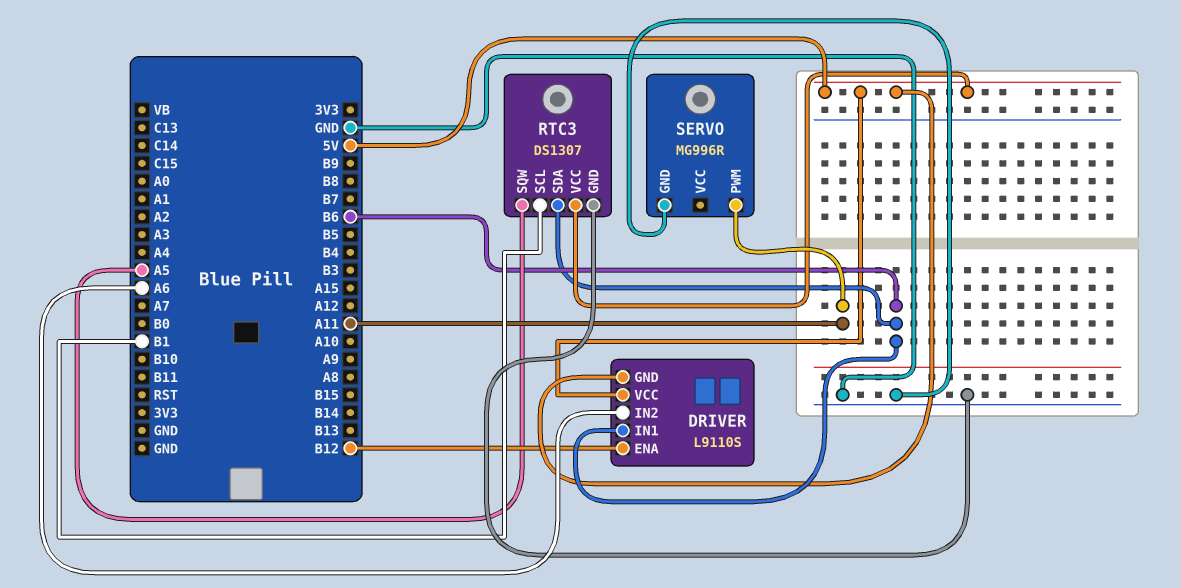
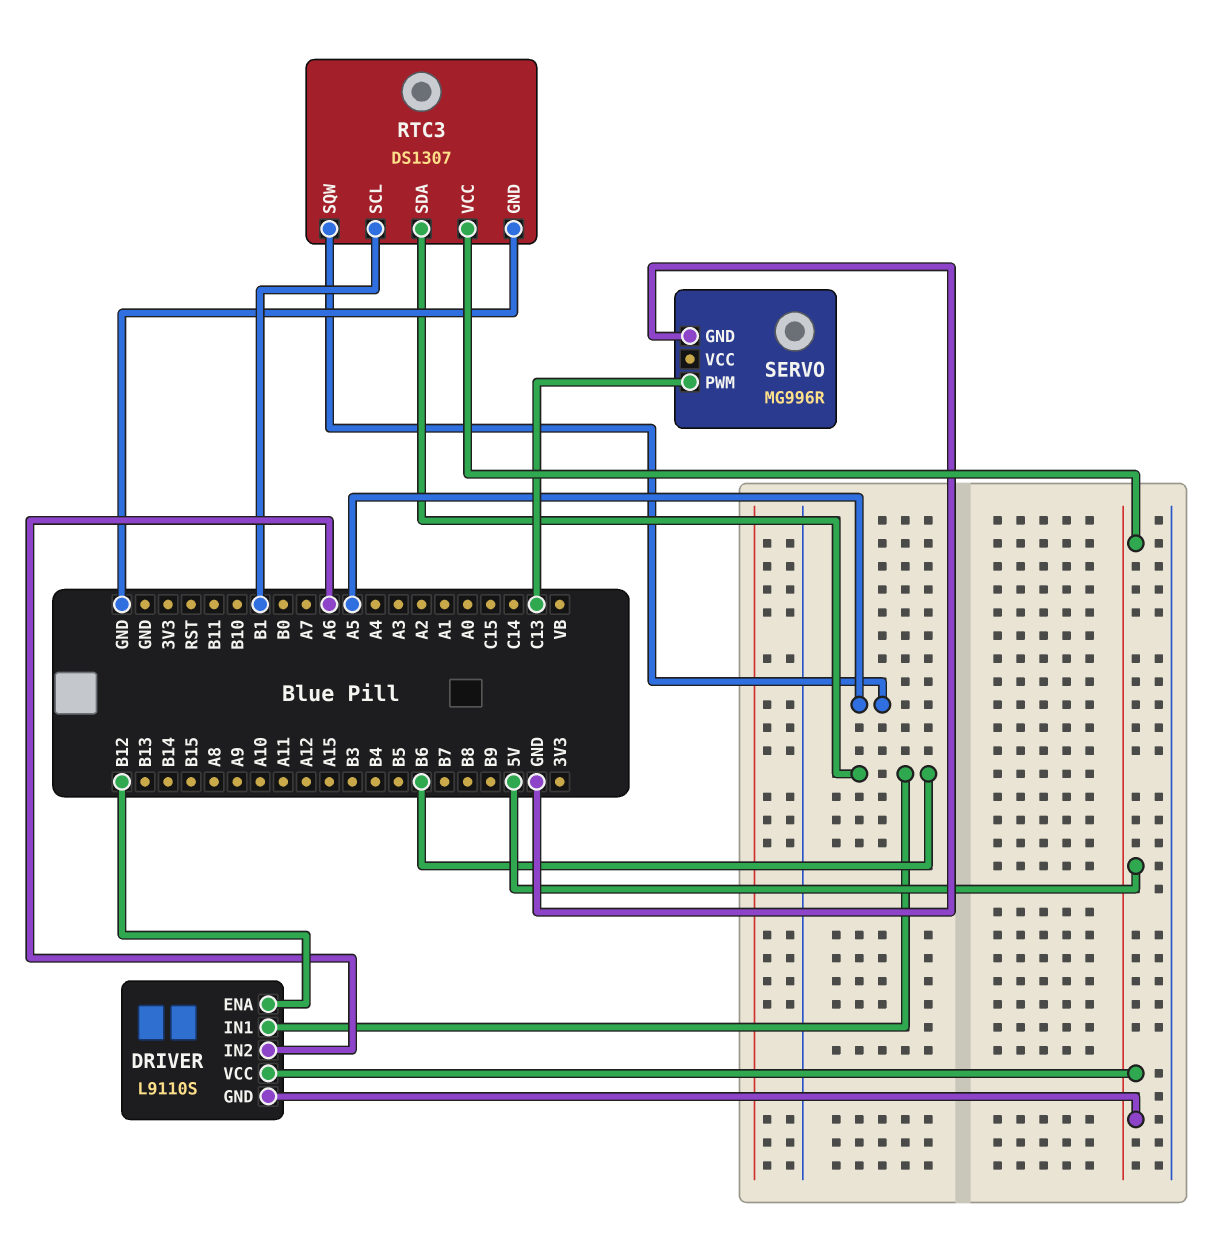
SERVO pin PWM: A11 -> C13

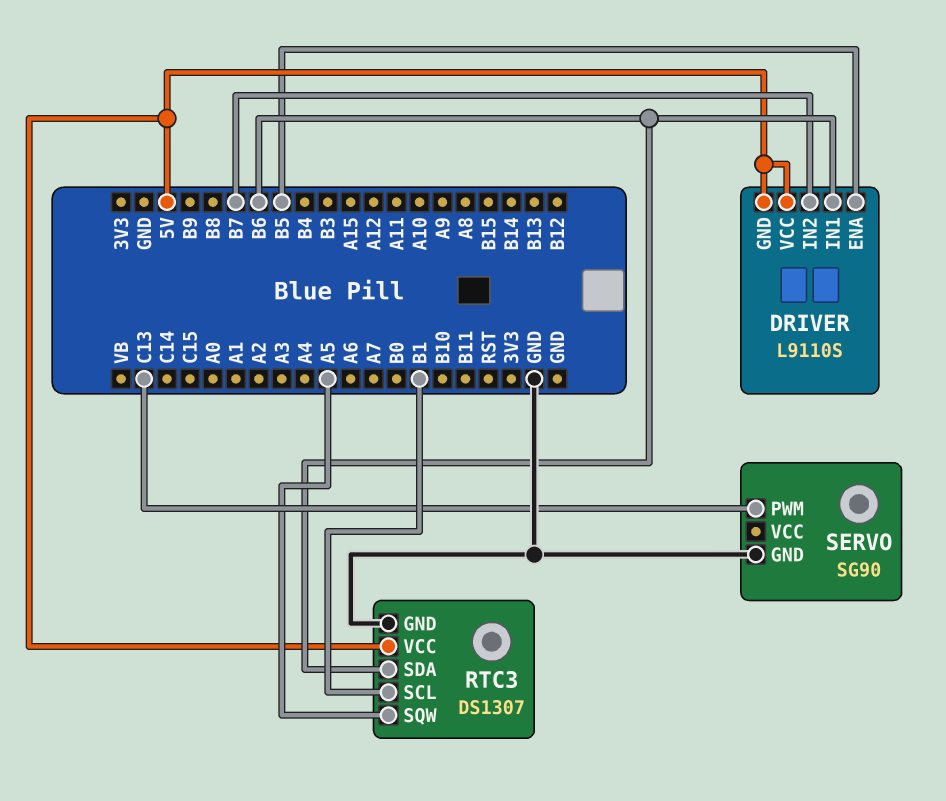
DRIVER pin ENA: B12 -> B5
DRIVER pin IN2: A6 -> B7
SERVO: MG996R -> SG90

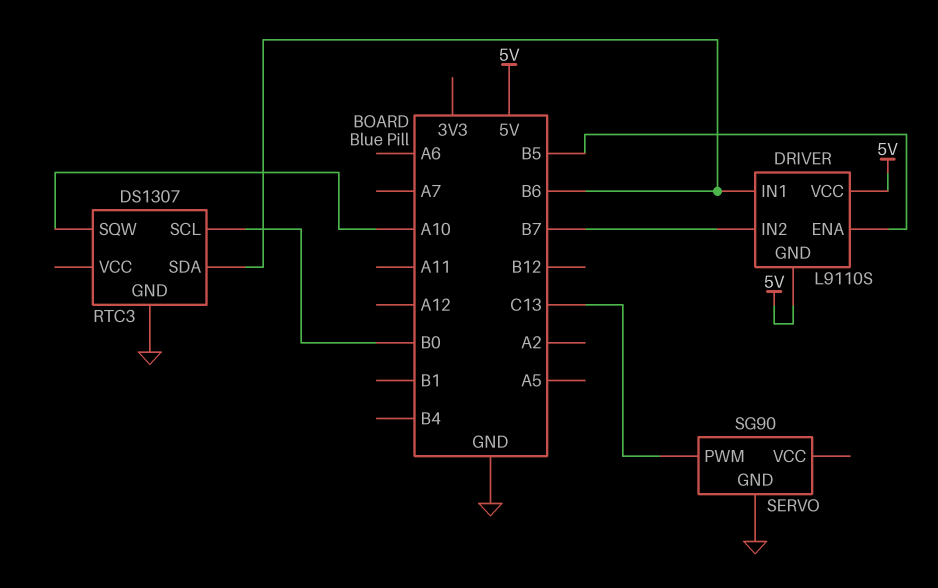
RTC3 pin SCL: B1 -> B0
RTC3 pin SQW: A5 -> A10
RTC3 pin VCC: 5V -> none

